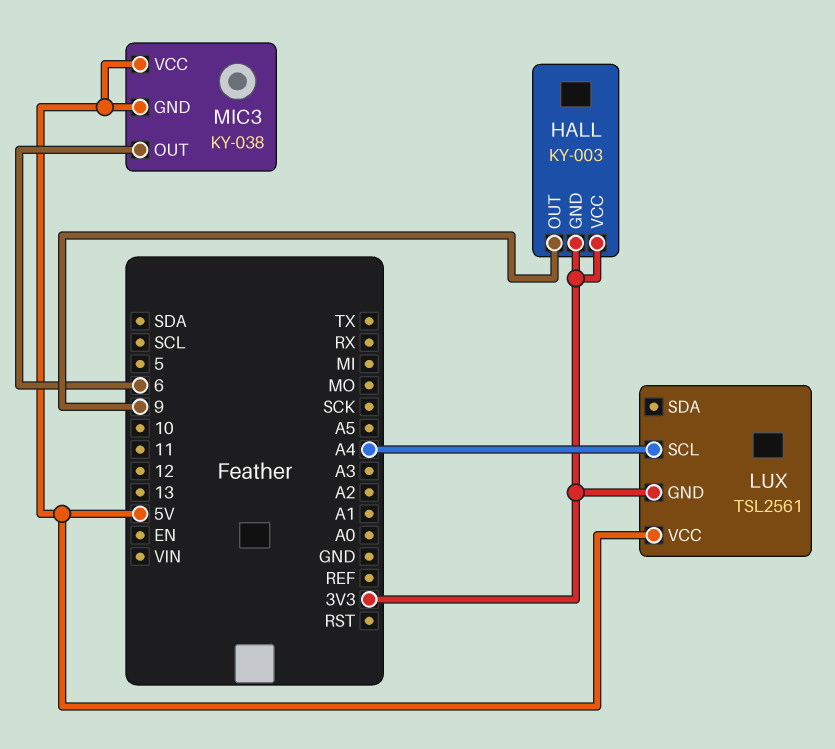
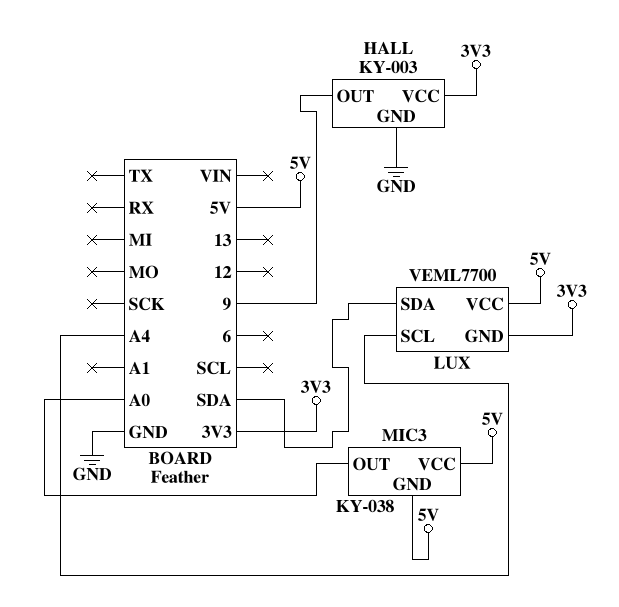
HALL pin GND: 3V3 -> GND
LUX: TSL2561 -> VEML7700
LUX pin SDA: none -> SDA
MIC3 pin OUT: 6 -> A0

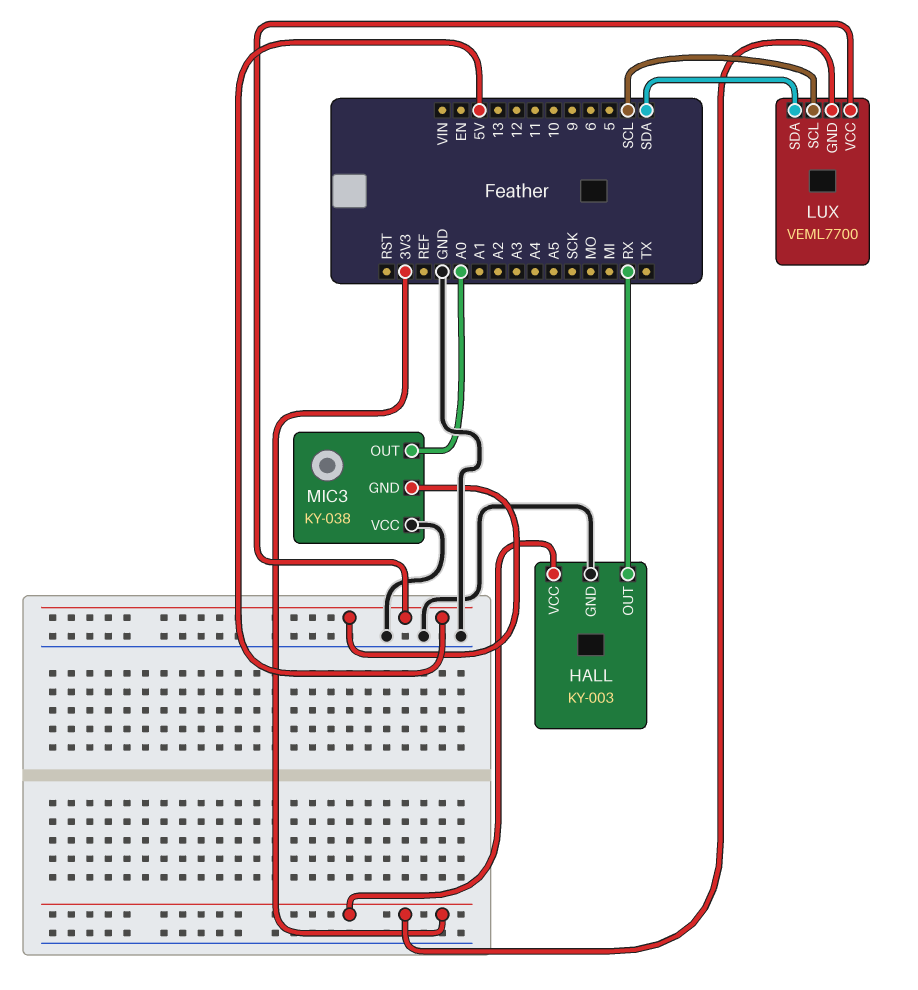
HALL pin OUT: 9 -> RX
LUX pin SCL: A4 -> SCL
MIC3 pin VCC: 5V -> GND

